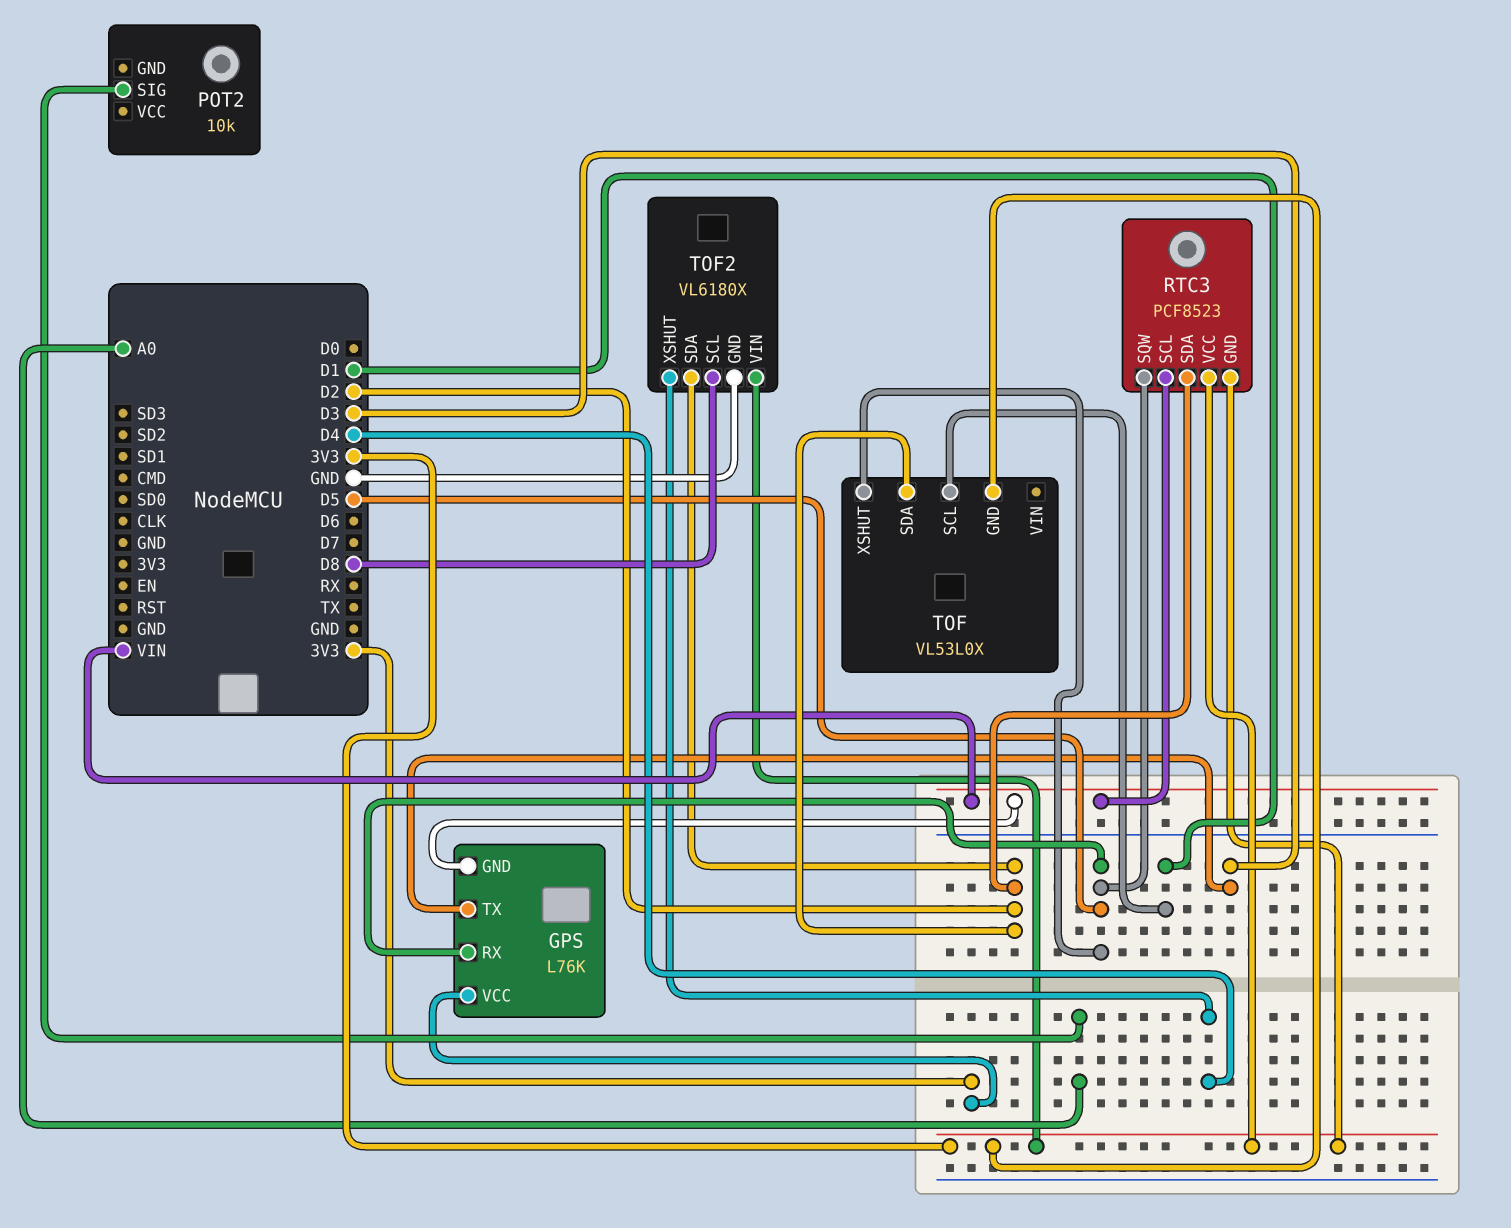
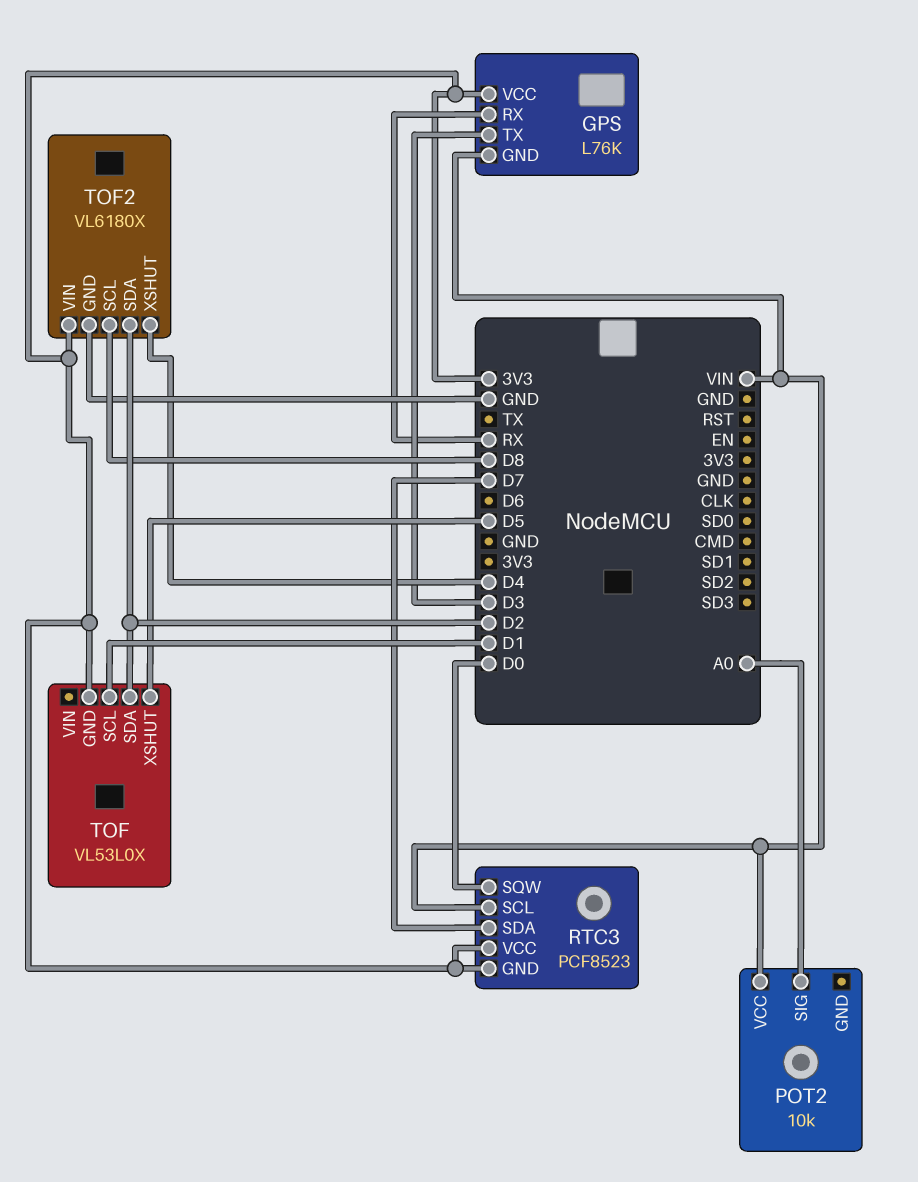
GPS pin RX: D5 -> RX
POT2 pin VCC: none -> VIN
RTC3 pin SDA: D2 -> D7
RTC3 pin SQW: D5 -> D0

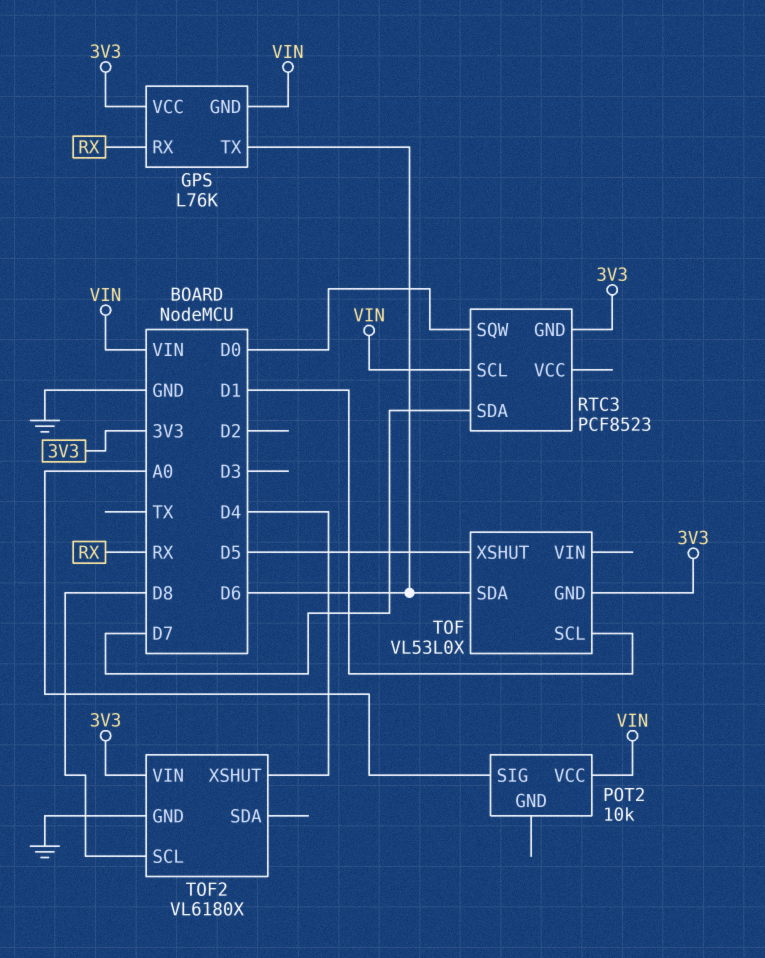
GPS pin TX: D3 -> D6
RTC3 pin VCC: 3V3 -> none
TOF pin SDA: D2 -> D6
TOF2 pin SDA: D2 -> none

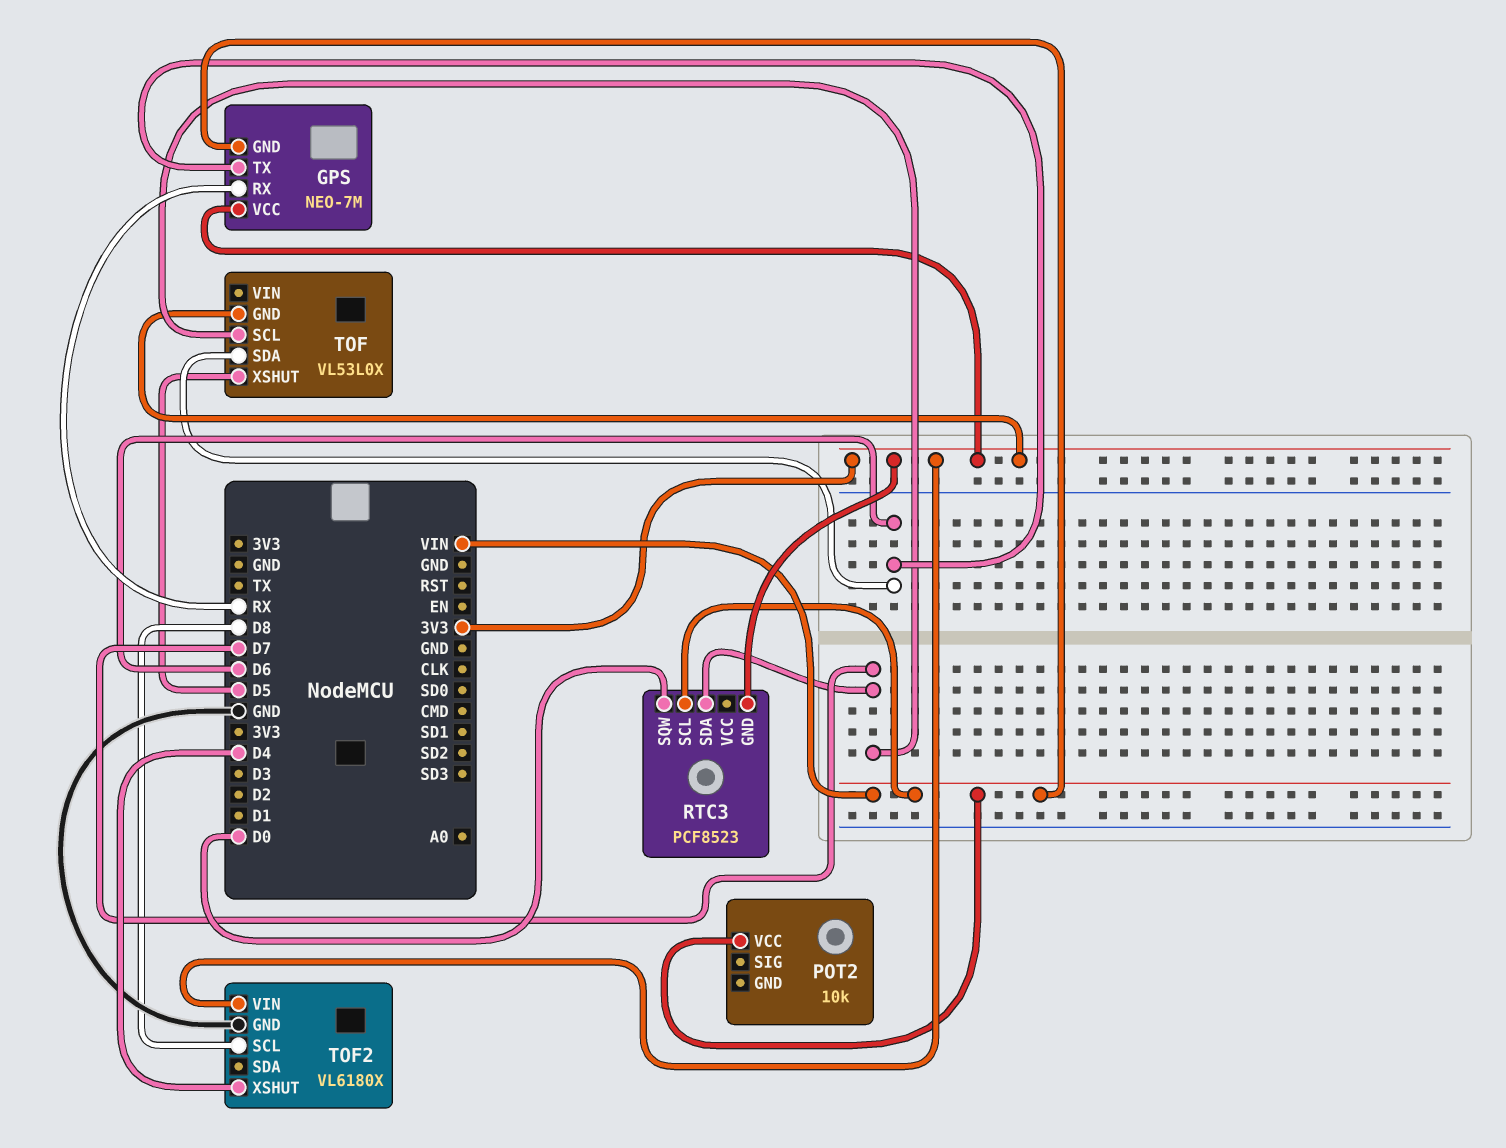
GPS: L76K -> NEO-7M
POT2 pin SIG: A0 -> none
TOF pin SCL: D1 -> D7

